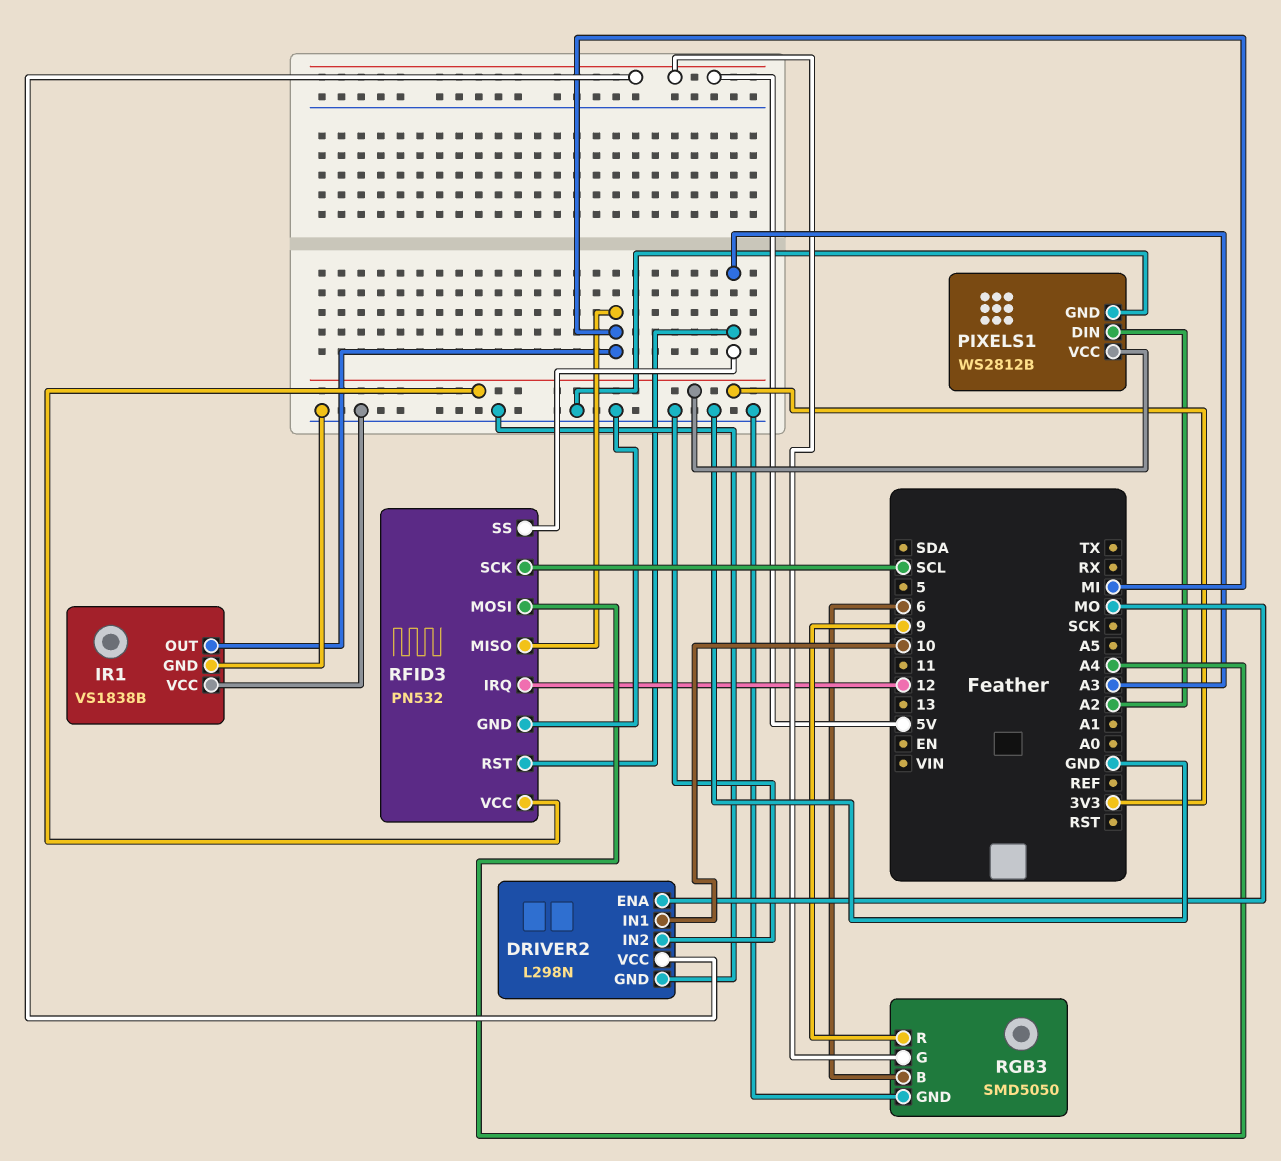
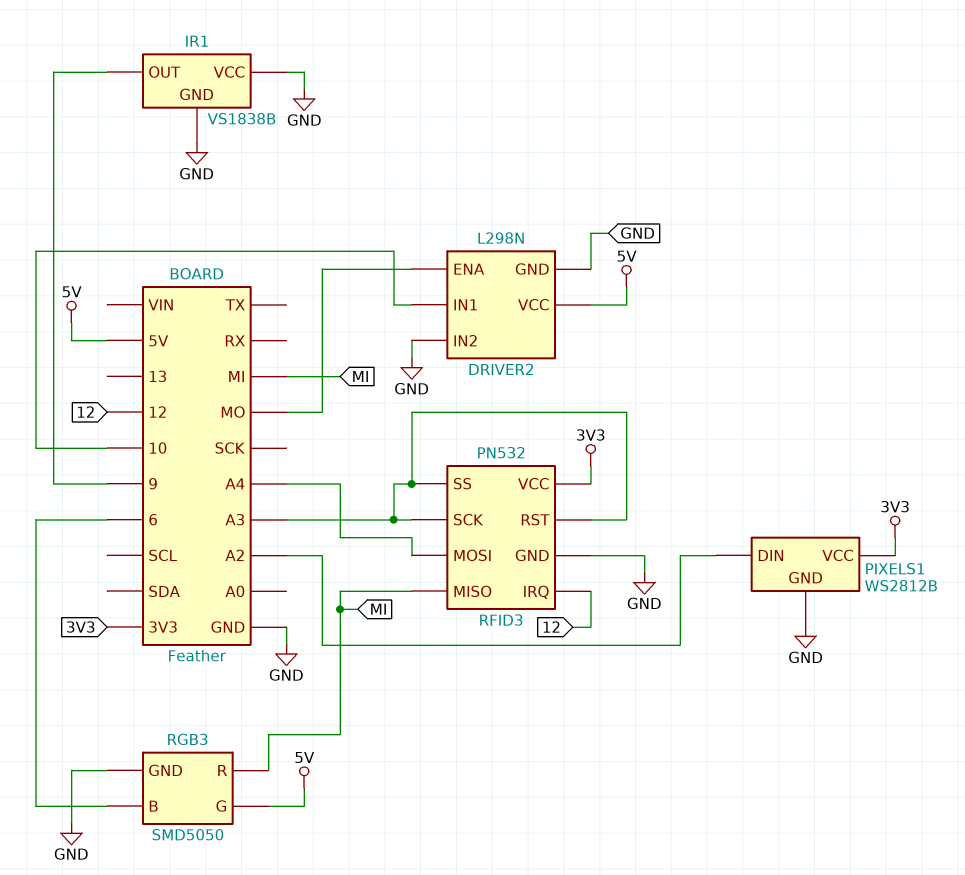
IR1 pin OUT: MI -> 9
RFID3 pin SCK: SCL -> A3
RGB3 pin R: 9 -> MI

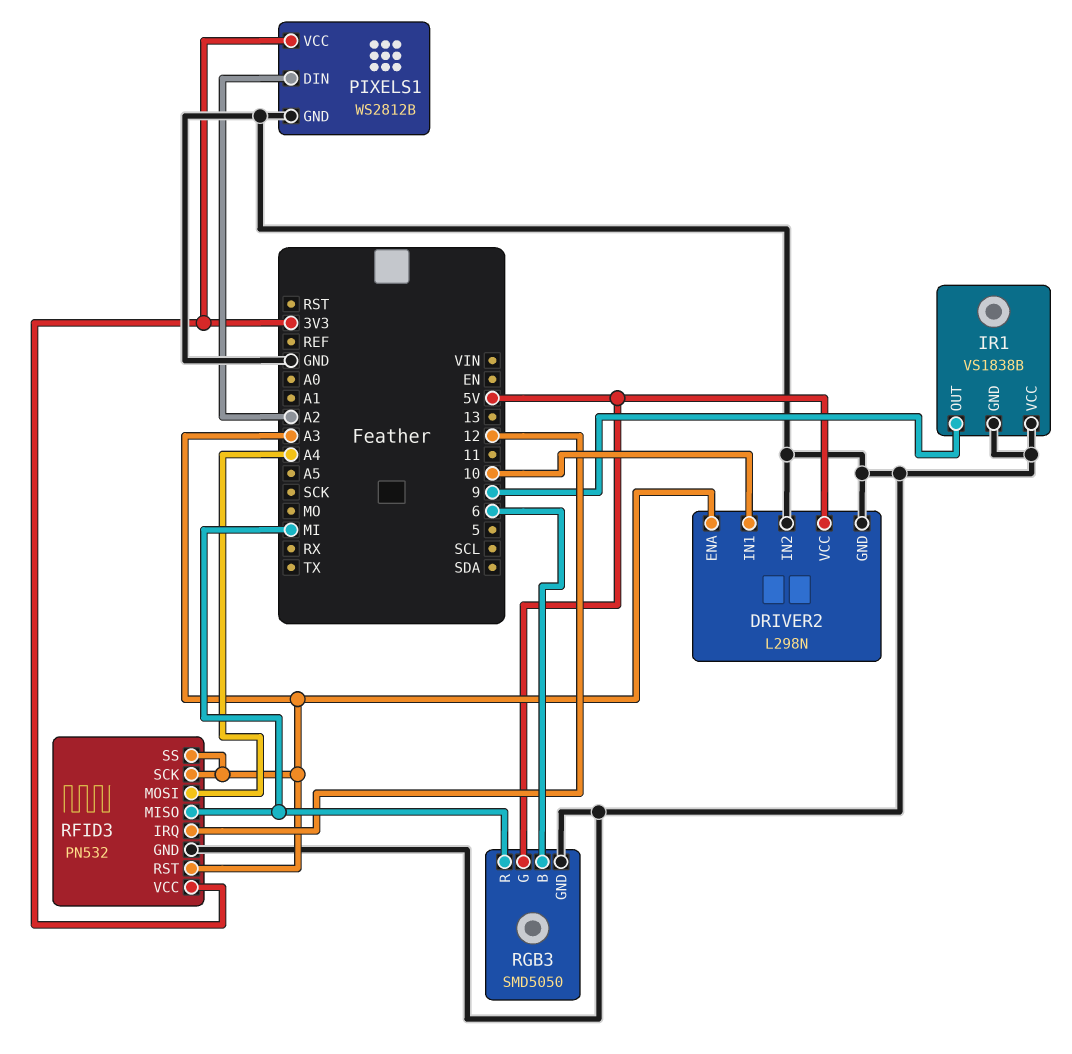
DRIVER2 pin ENA: MO -> A3

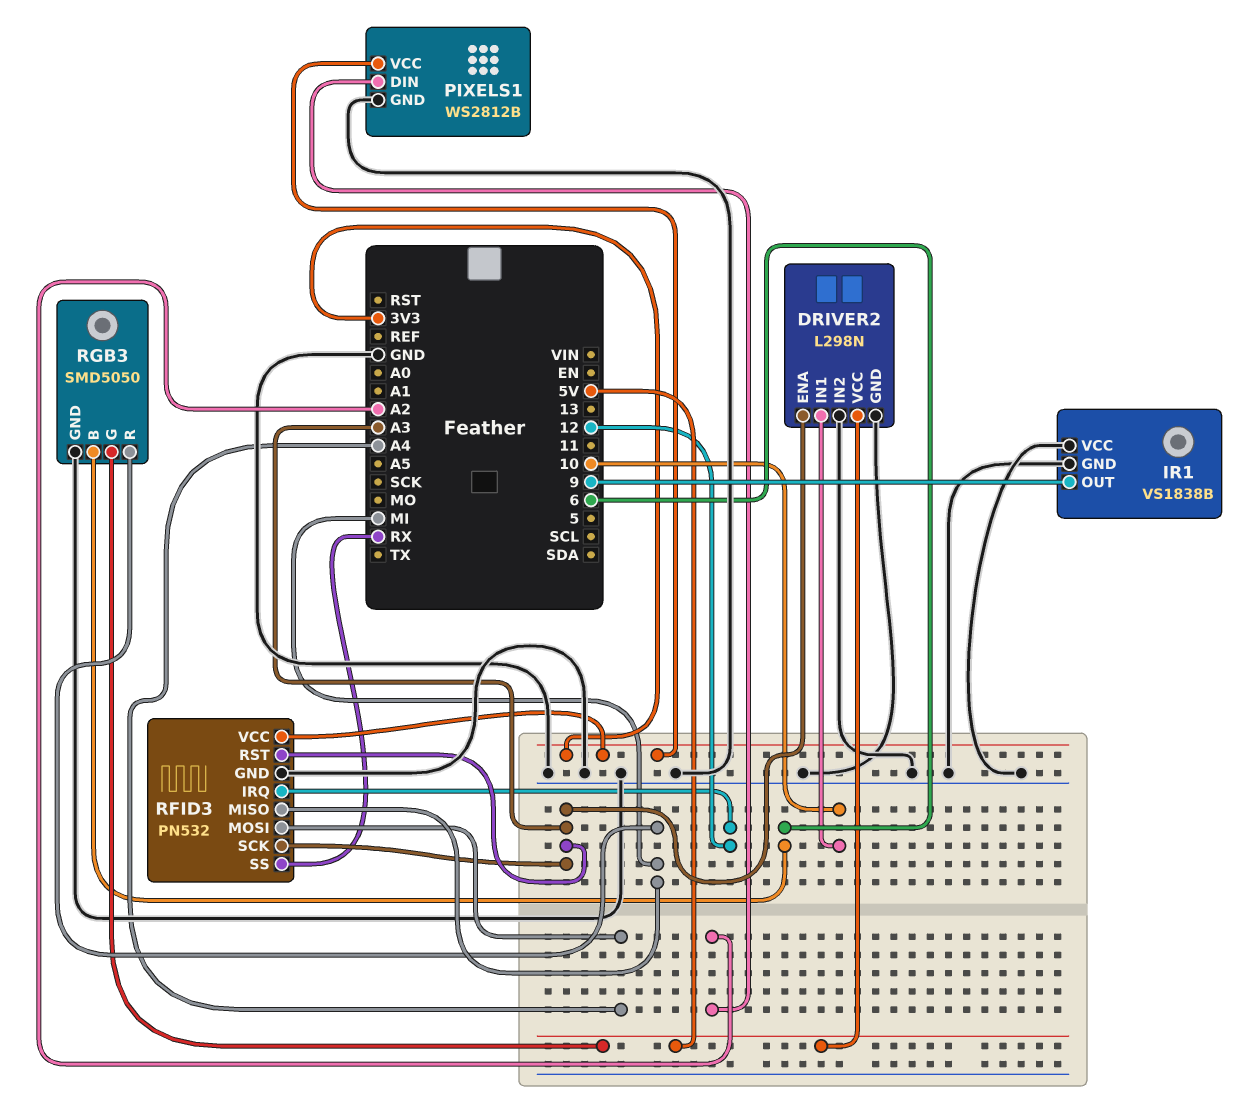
RFID3 pin SS: A3 -> RX

